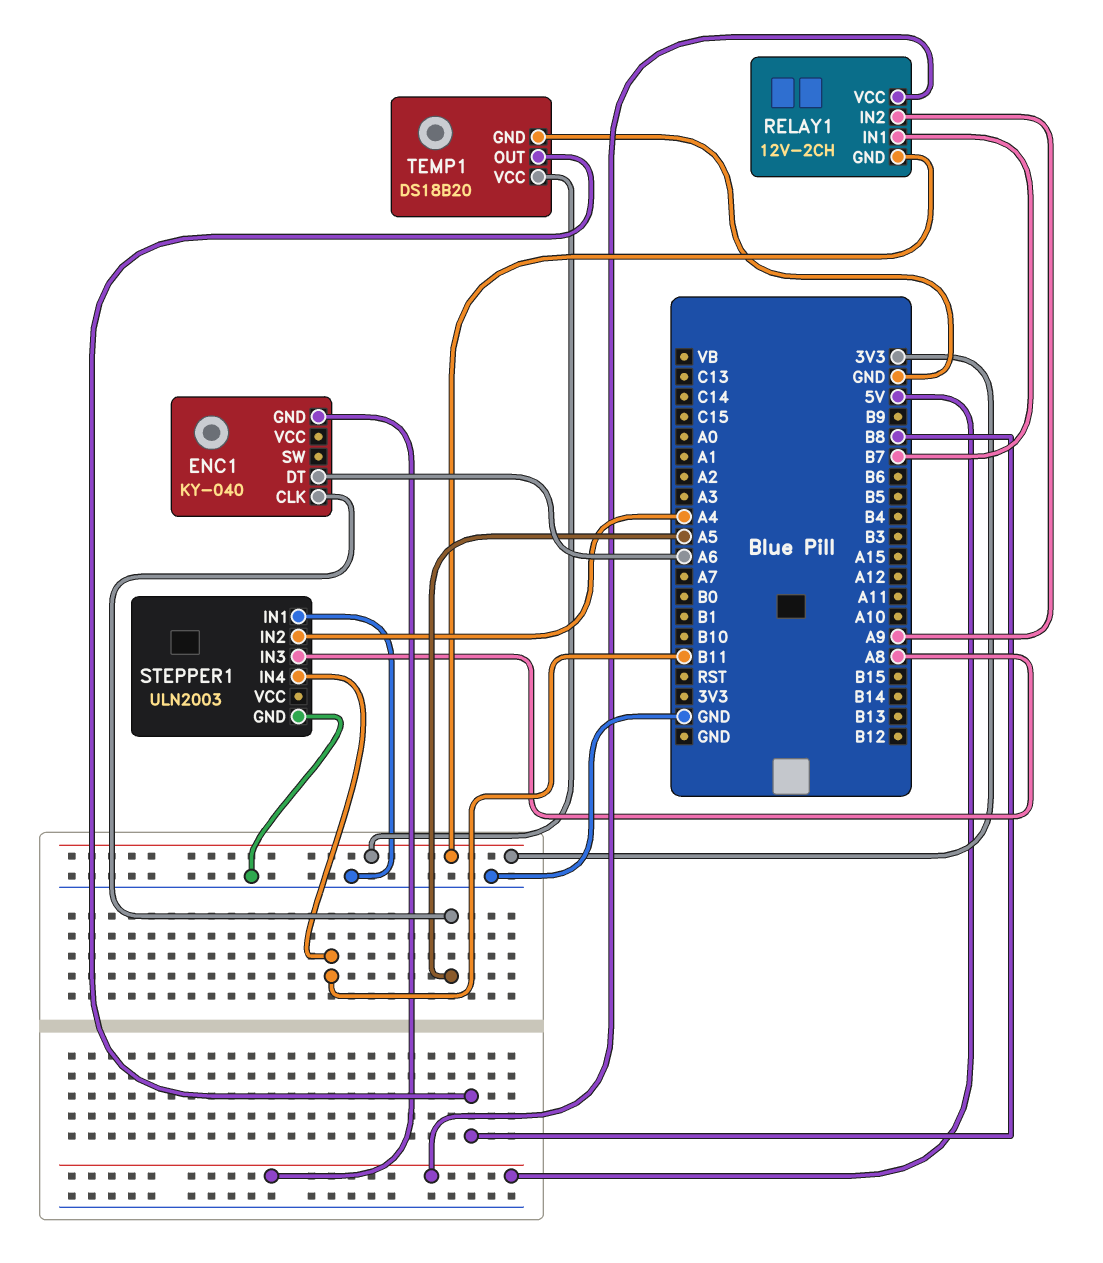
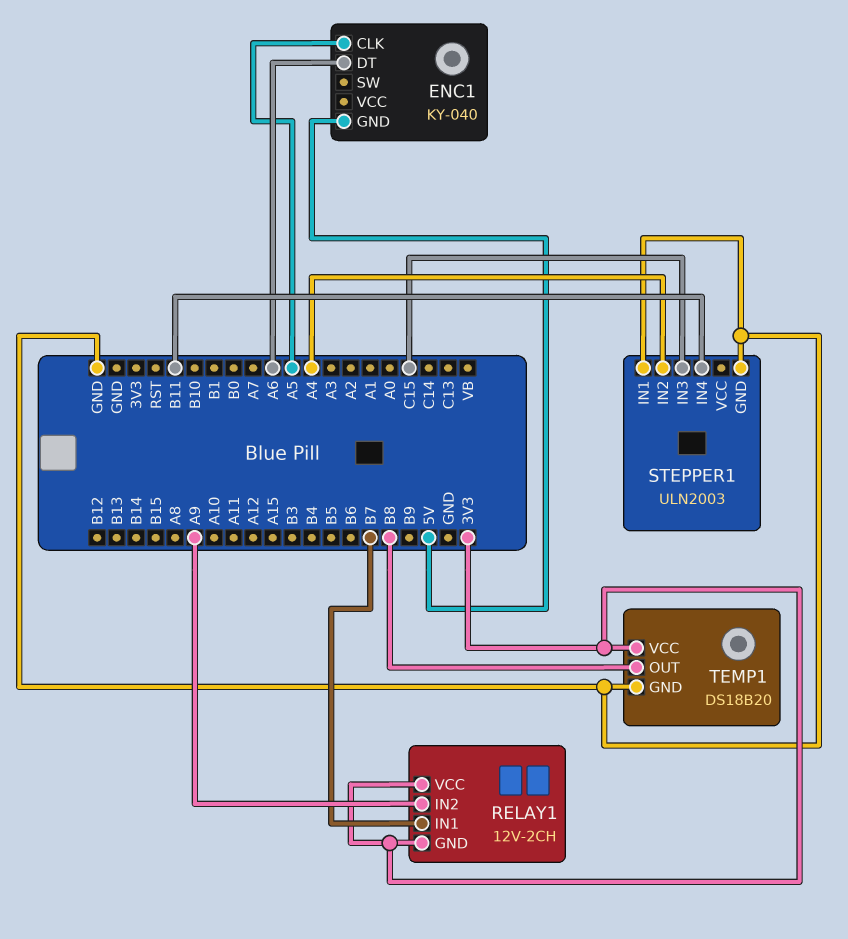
RELAY1 pin VCC: 5V -> 3V3
STEPPER1 pin IN3: A8 -> C15

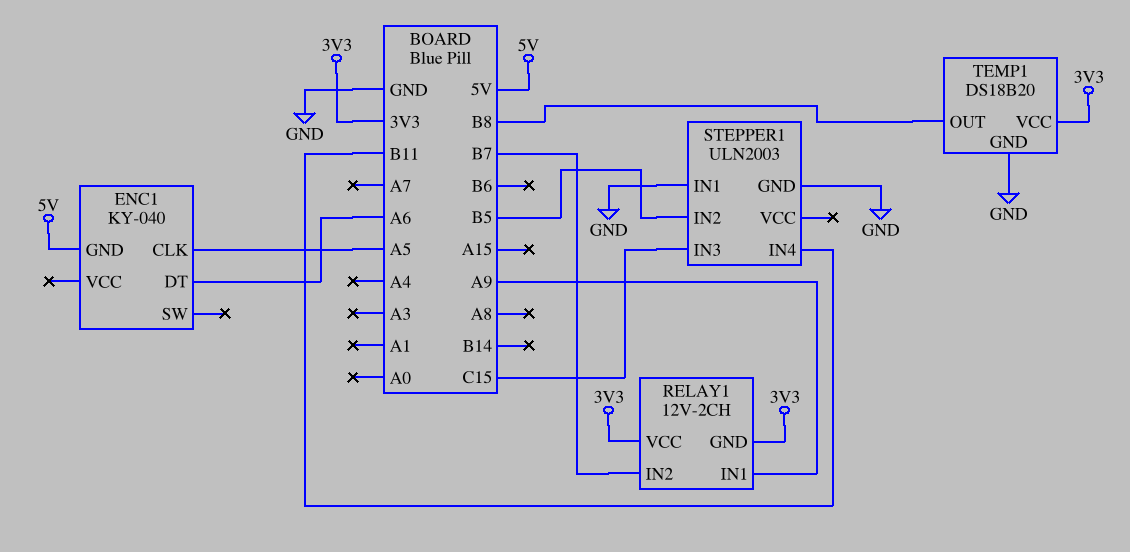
RELAY1 pin IN1: B7 -> A9
RELAY1 pin IN2: A9 -> B7
STEPPER1 pin IN2: A4 -> B5

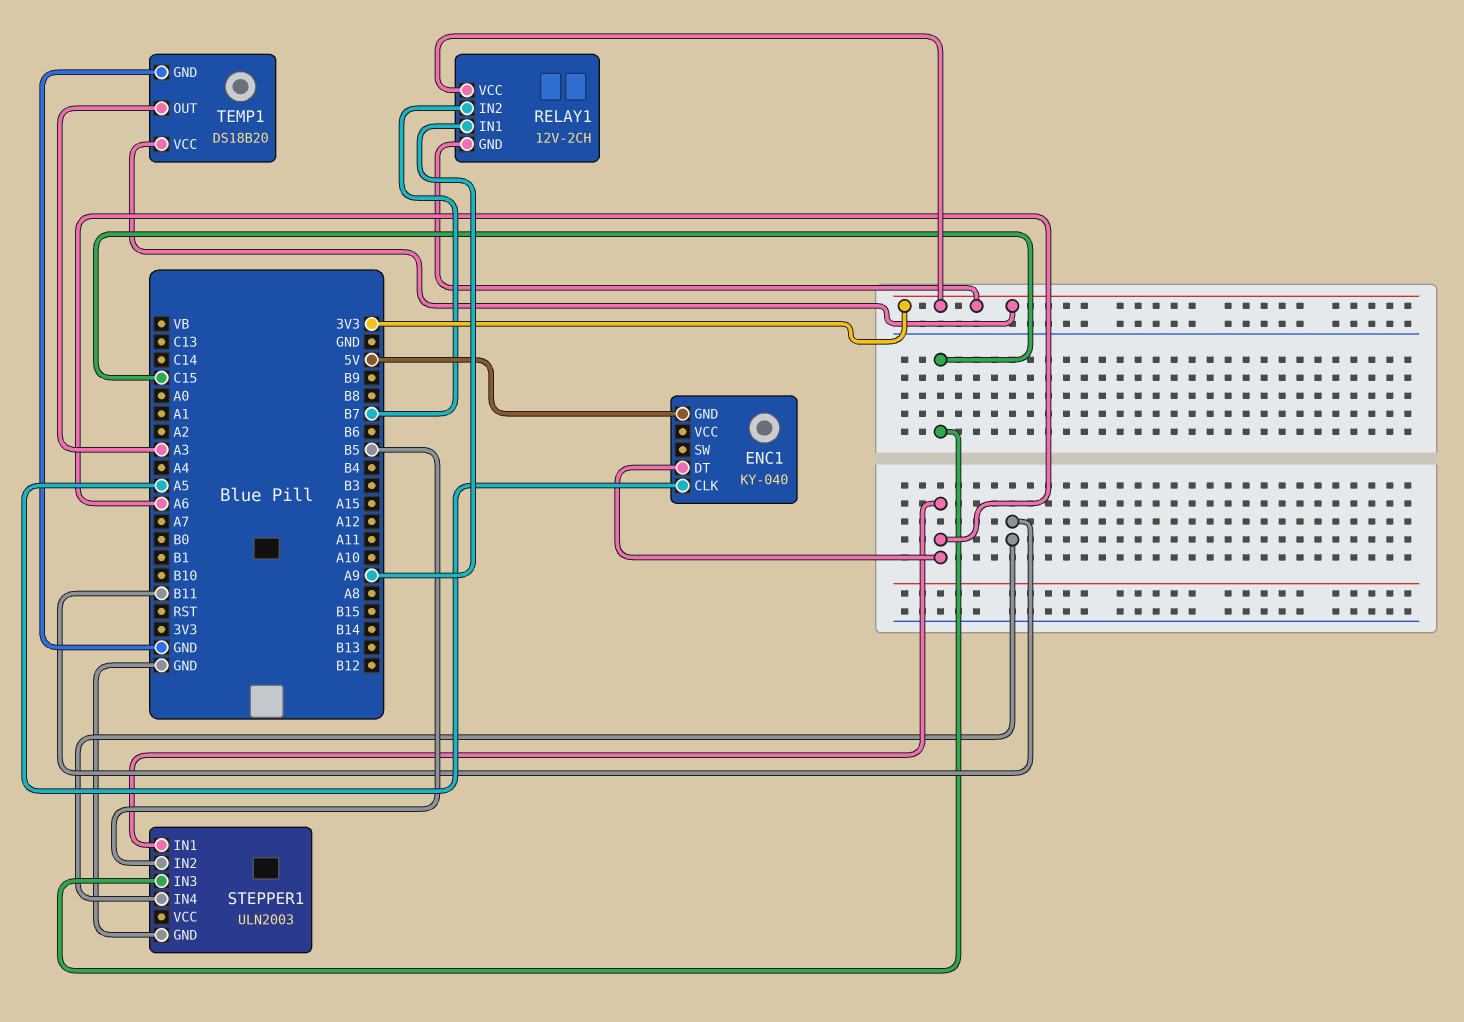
STEPPER1 pin IN1: GND -> A6
TEMP1 pin OUT: B8 -> A3

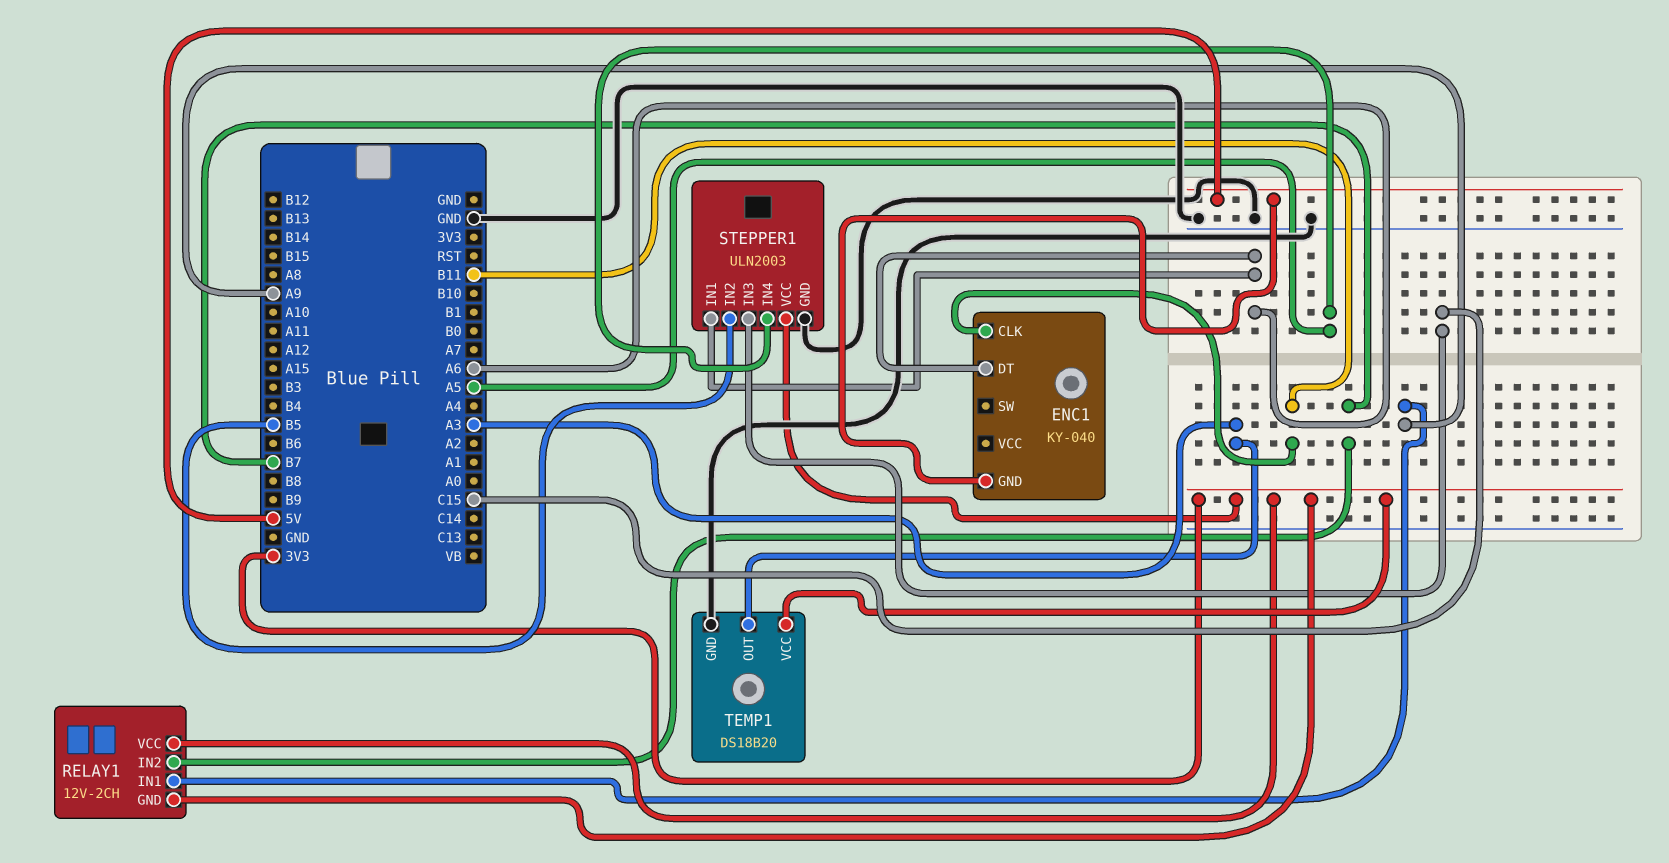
ENC1 pin CLK: A5 -> B11
STEPPER1 pin IN4: B11 -> A5
STEPPER1 pin VCC: none -> 3V3

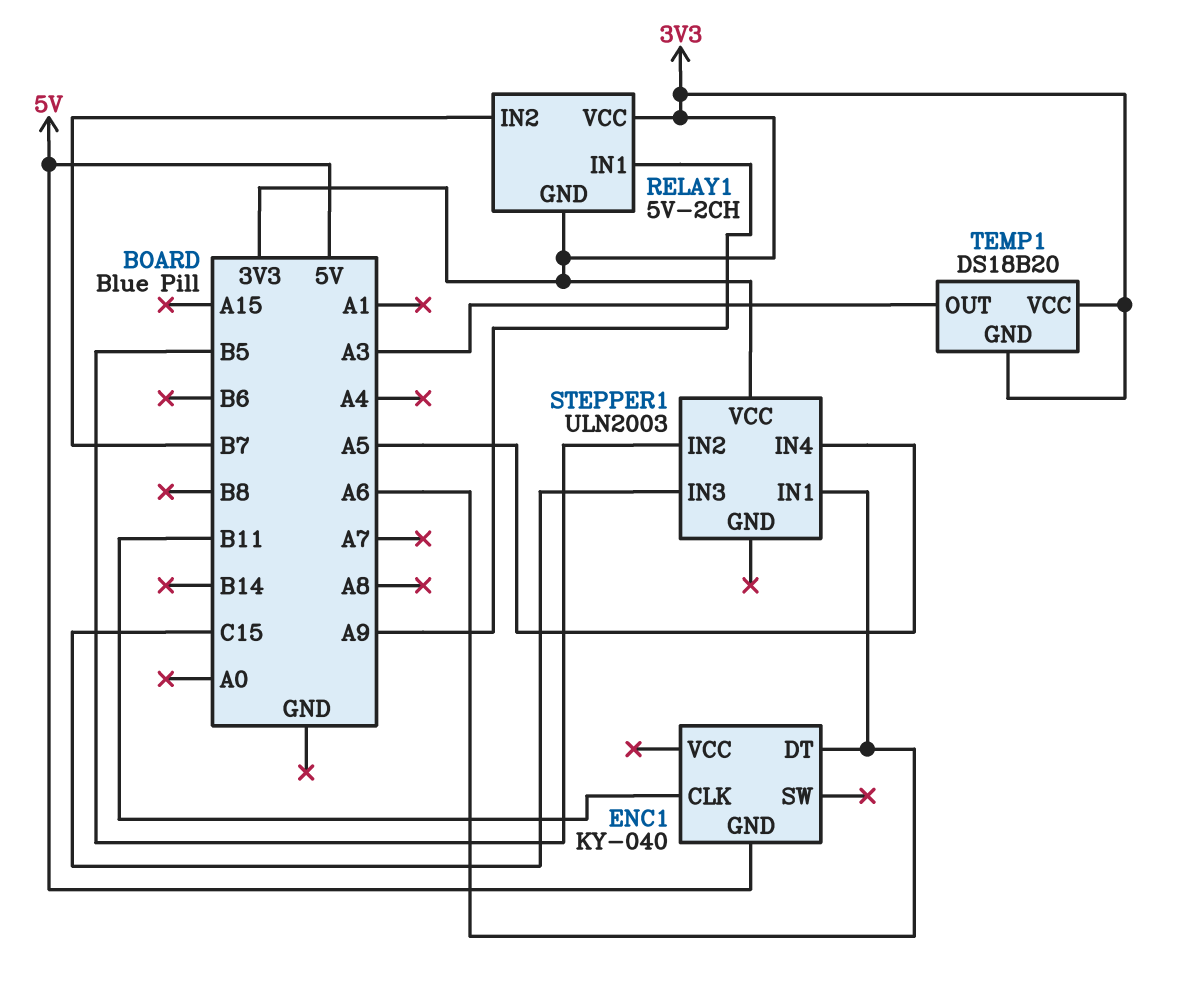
RELAY1: 12V-2CH -> 5V-2CH
STEPPER1 pin GND: GND -> none
TEMP1 pin GND: GND -> 3V3

